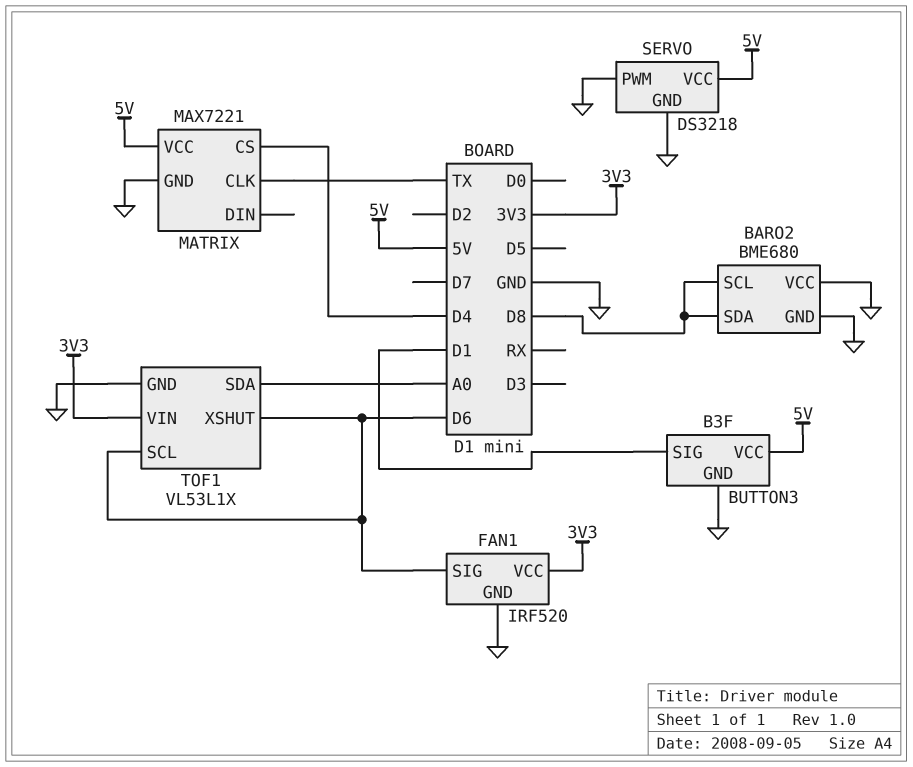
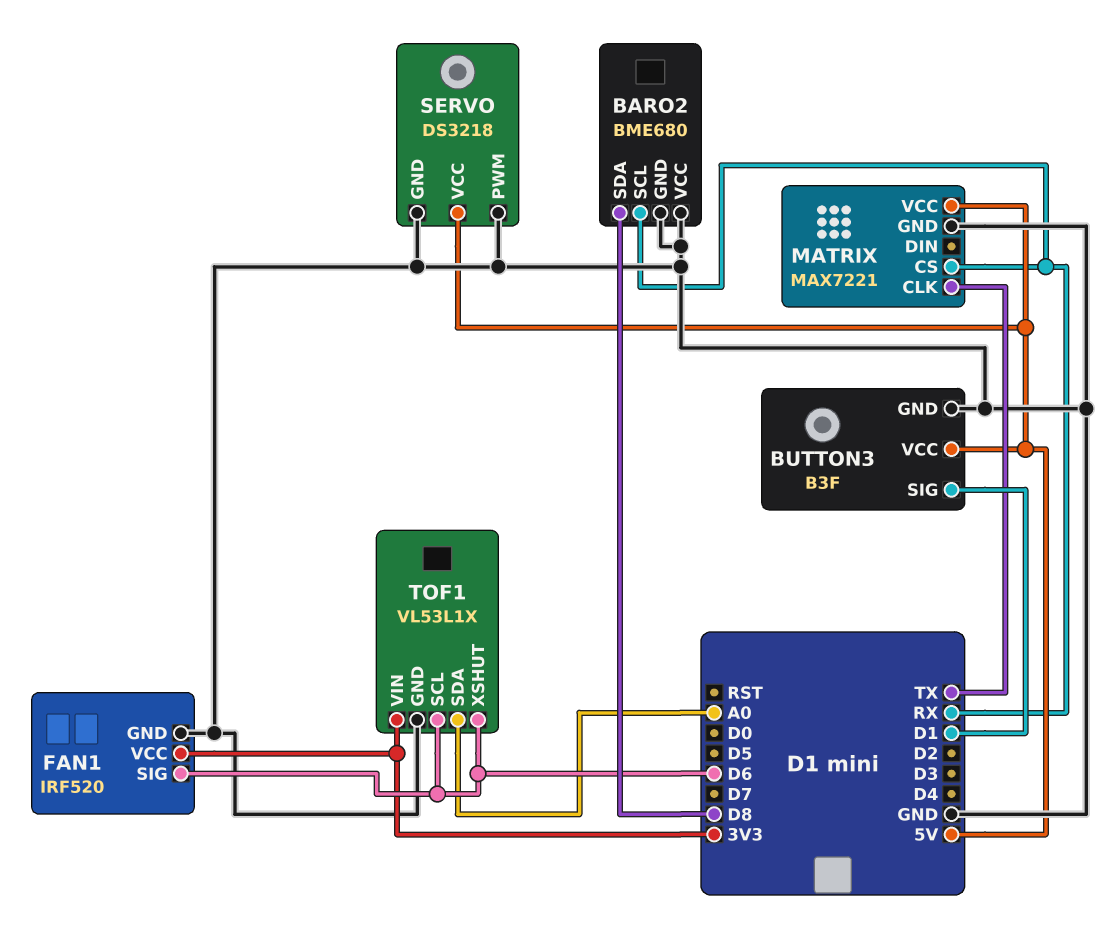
BARO2 pin SCL: D8 -> RX
MATRIX pin CS: D4 -> RX

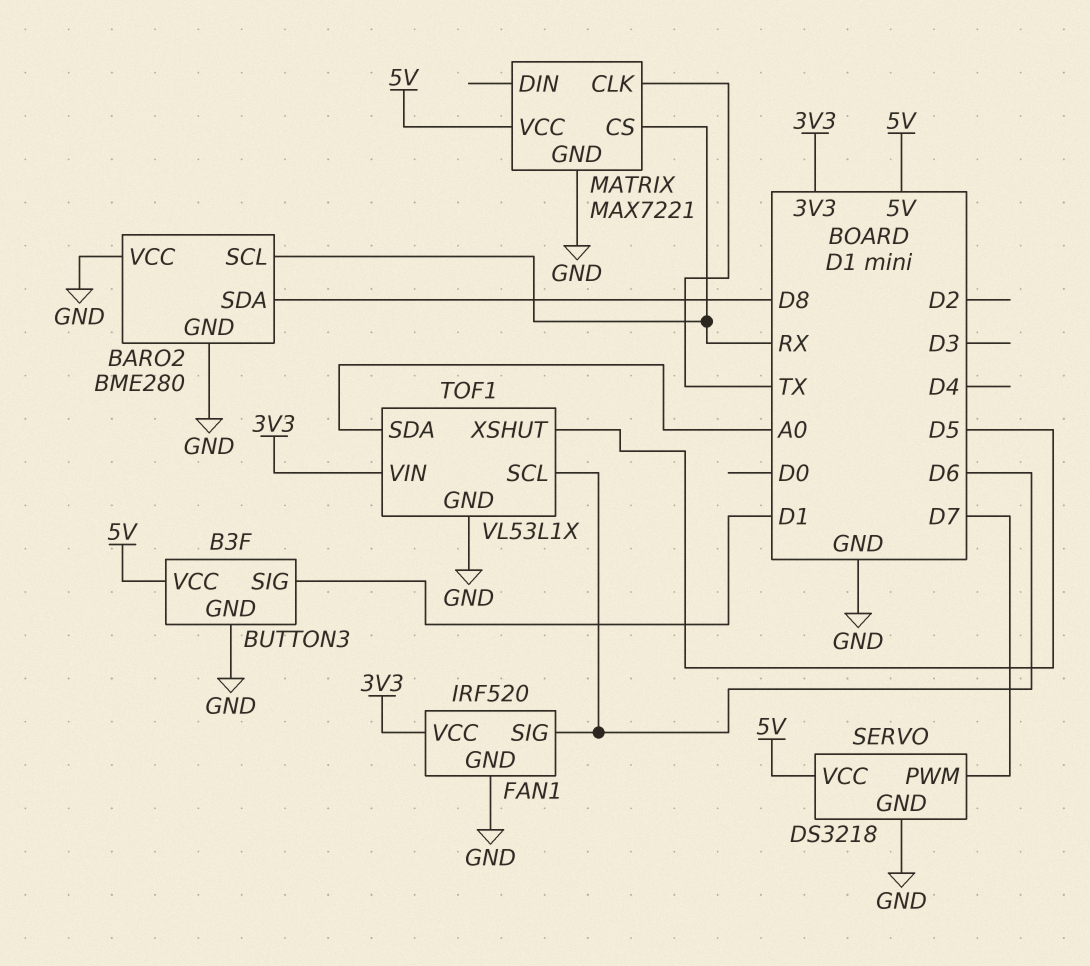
BARO2: BME680 -> BME280
SERVO pin PWM: GND -> D7
TOF1 pin XSHUT: D6 -> D5

